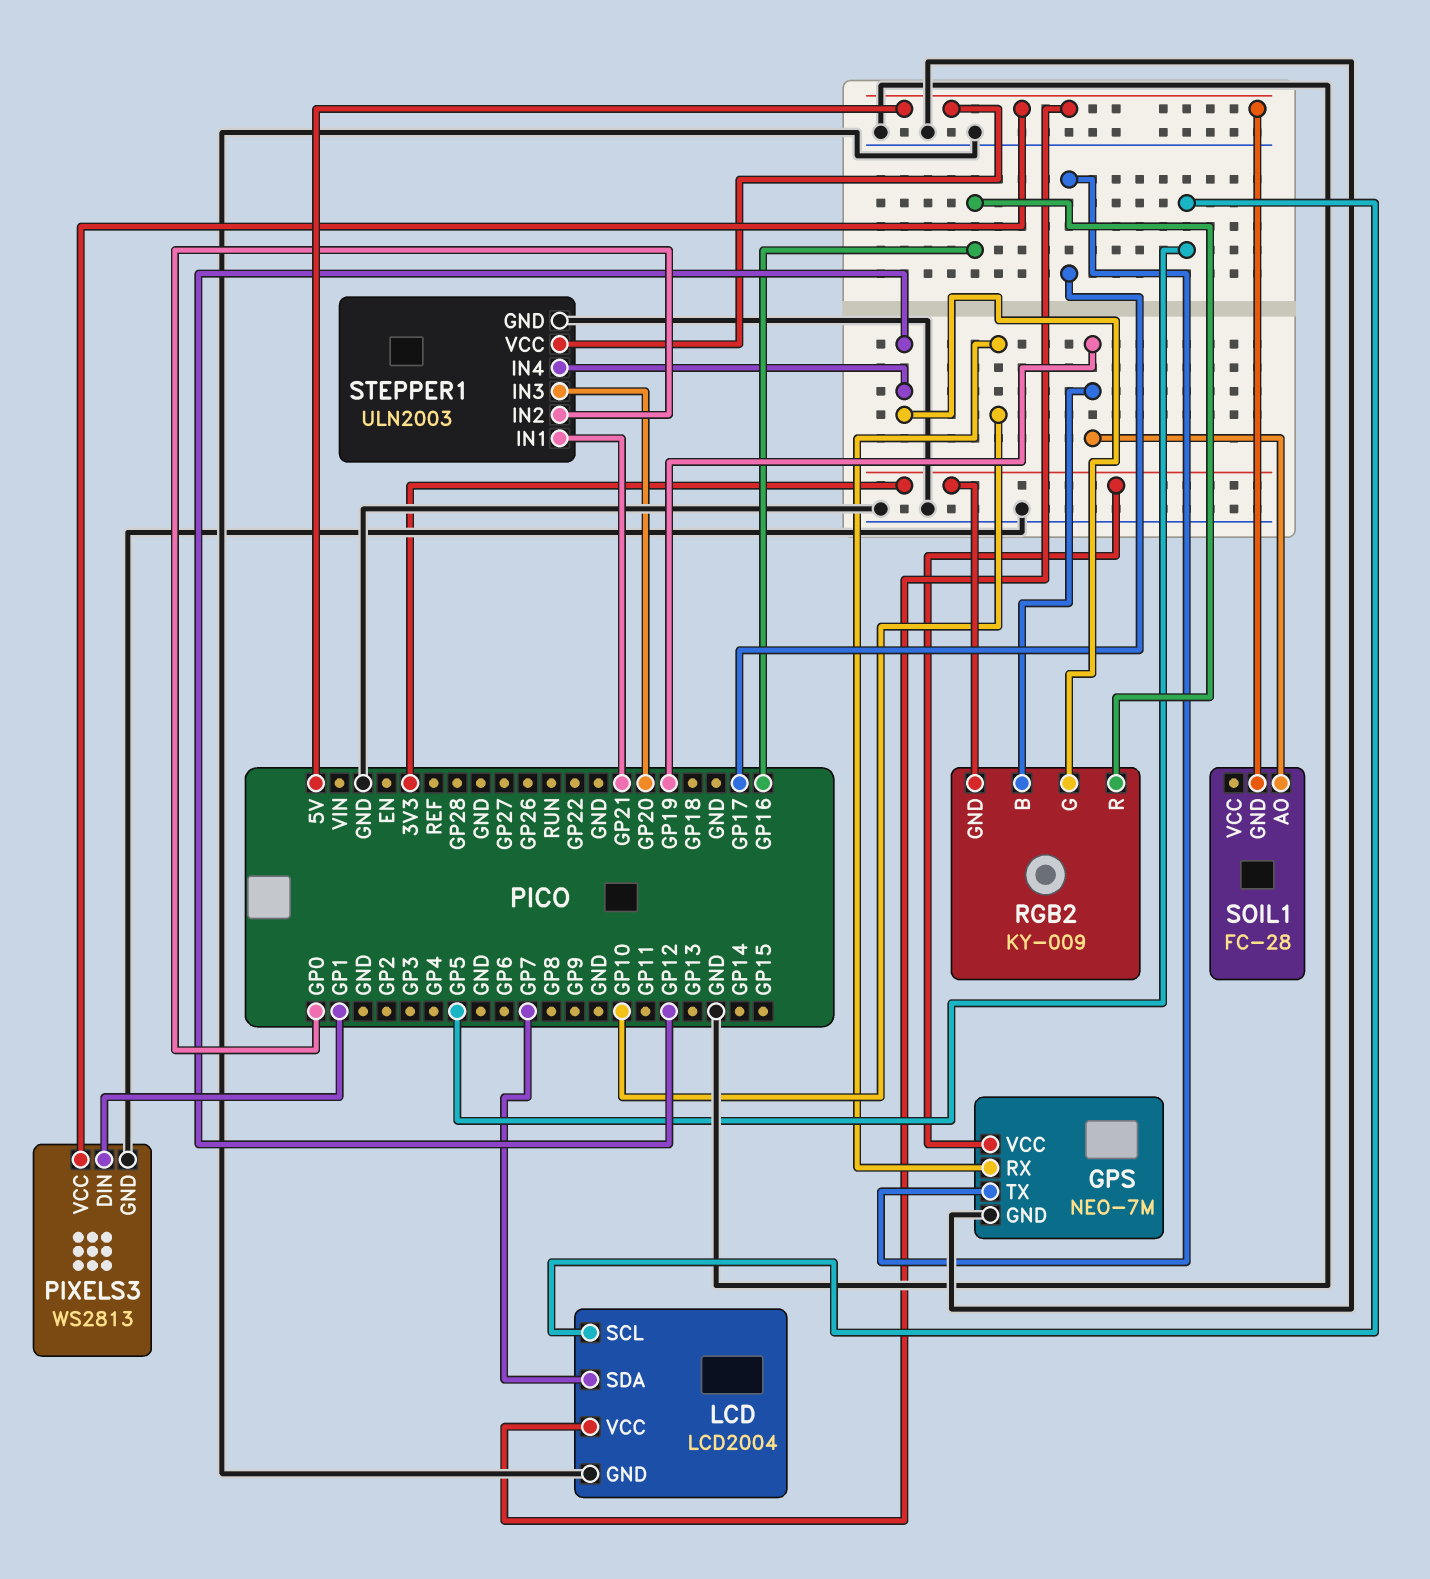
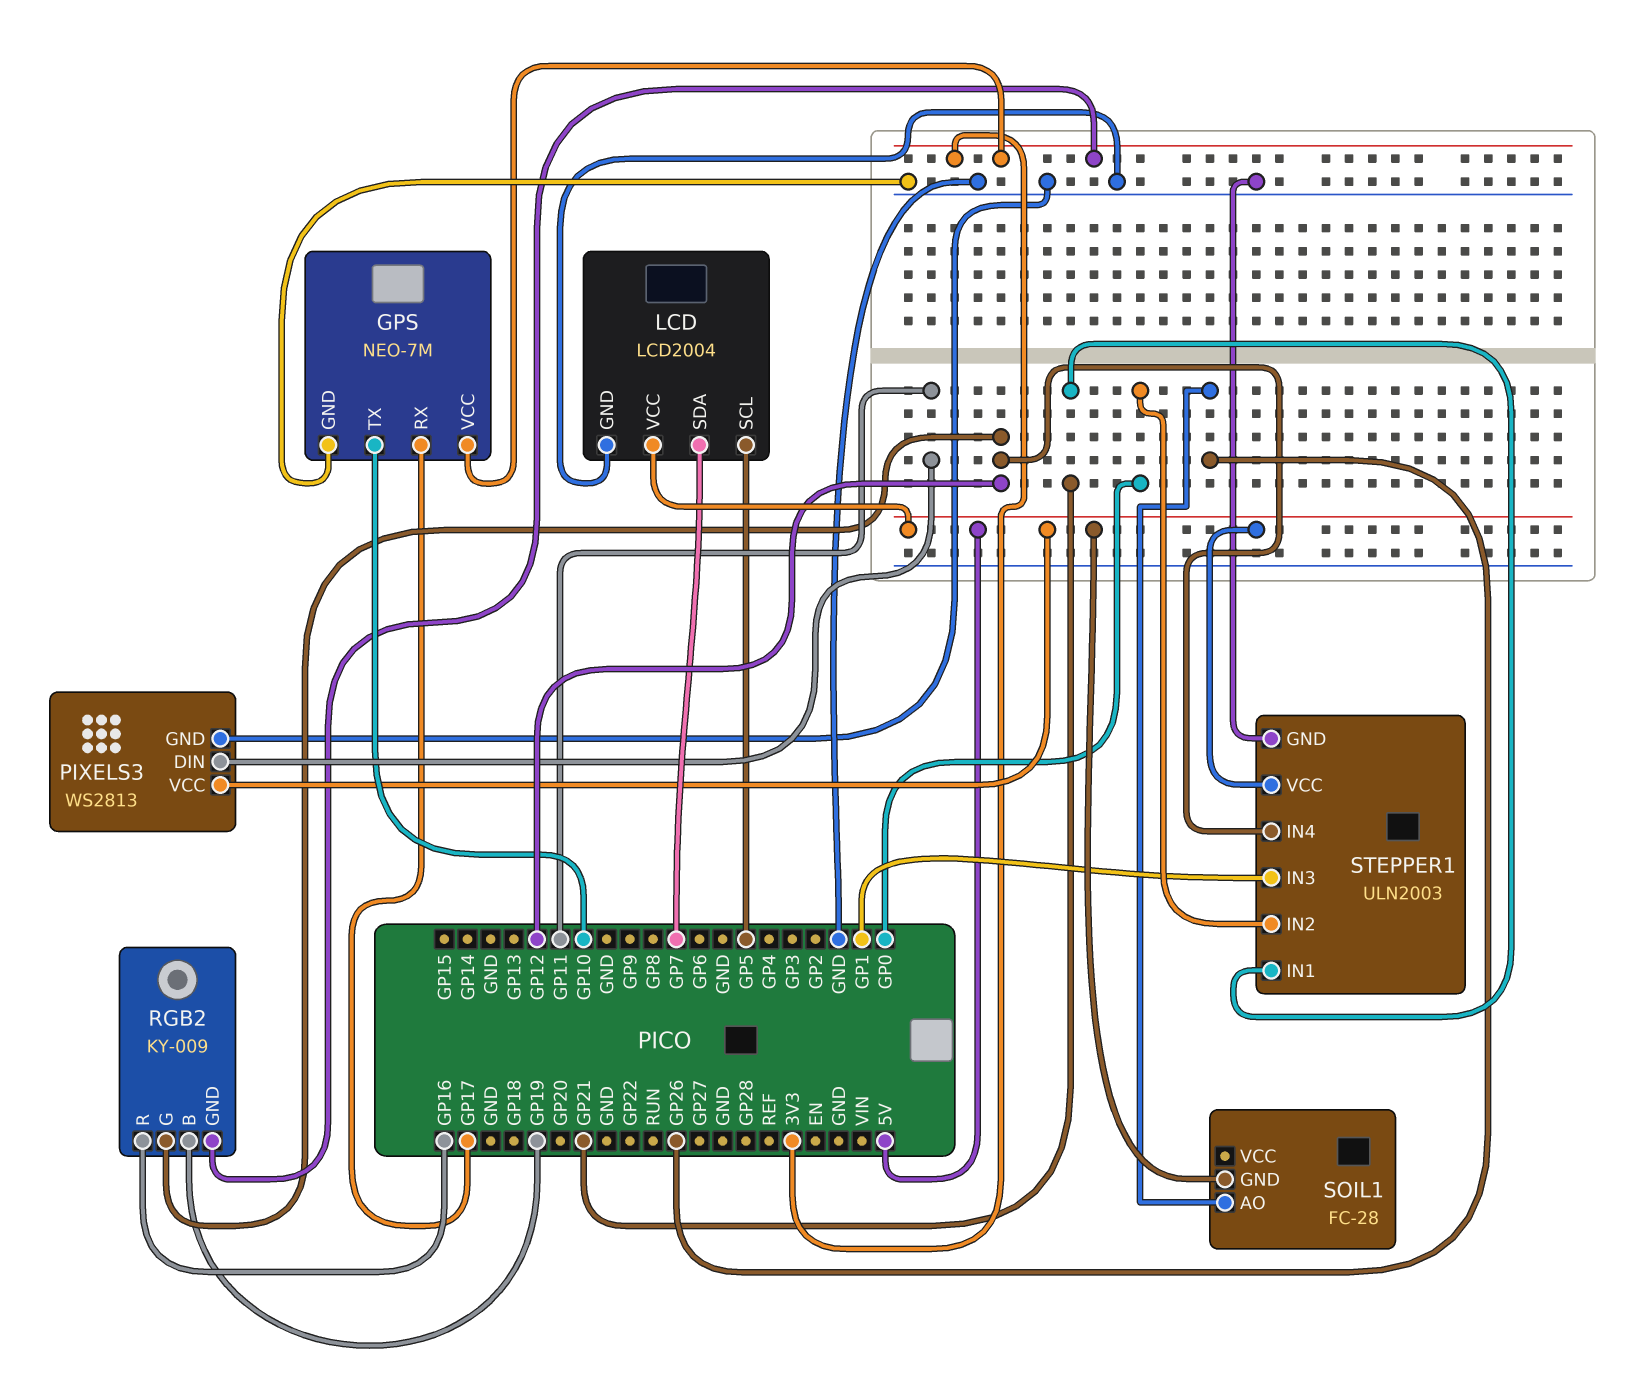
GPS pin RX: GP10 -> GP17
GPS pin TX: GP17 -> GP10
PIXELS3 pin DIN: GP1 -> GP11
SOIL1 pin AO: GP19 -> GP26
STEPPER1 pin IN3: GP20 -> GP1

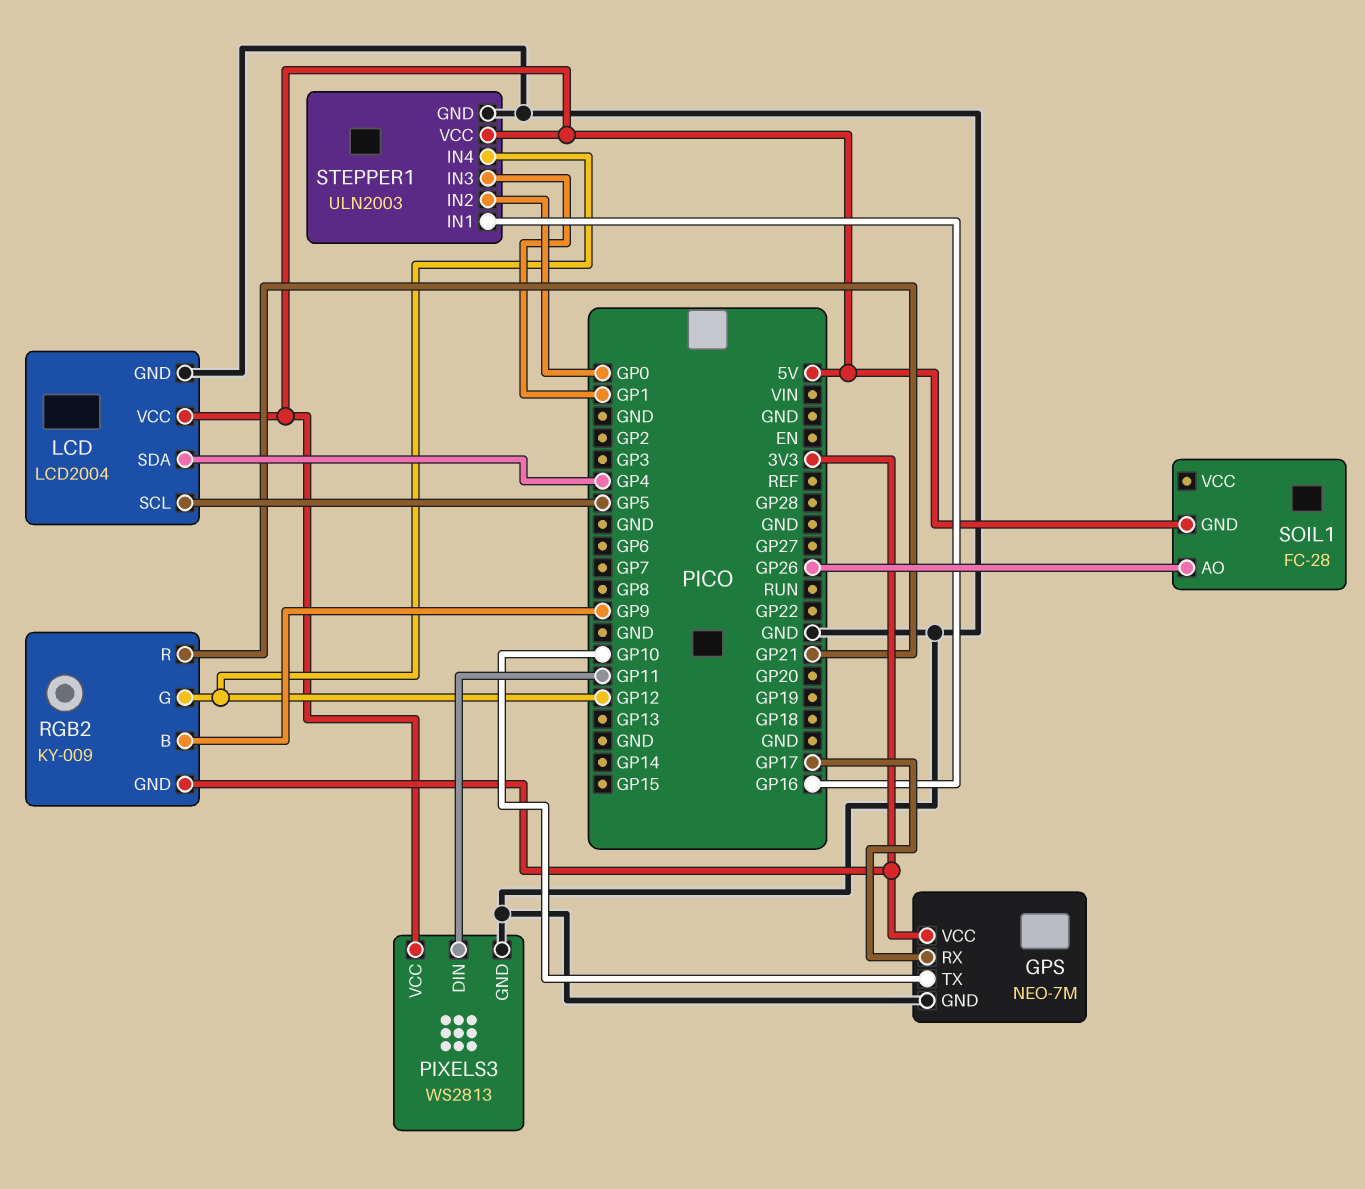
LCD pin SDA: GP7 -> GP4
RGB2 pin B: GP19 -> GP9
RGB2 pin R: GP16 -> GP21
STEPPER1 pin IN1: GP21 -> GP16

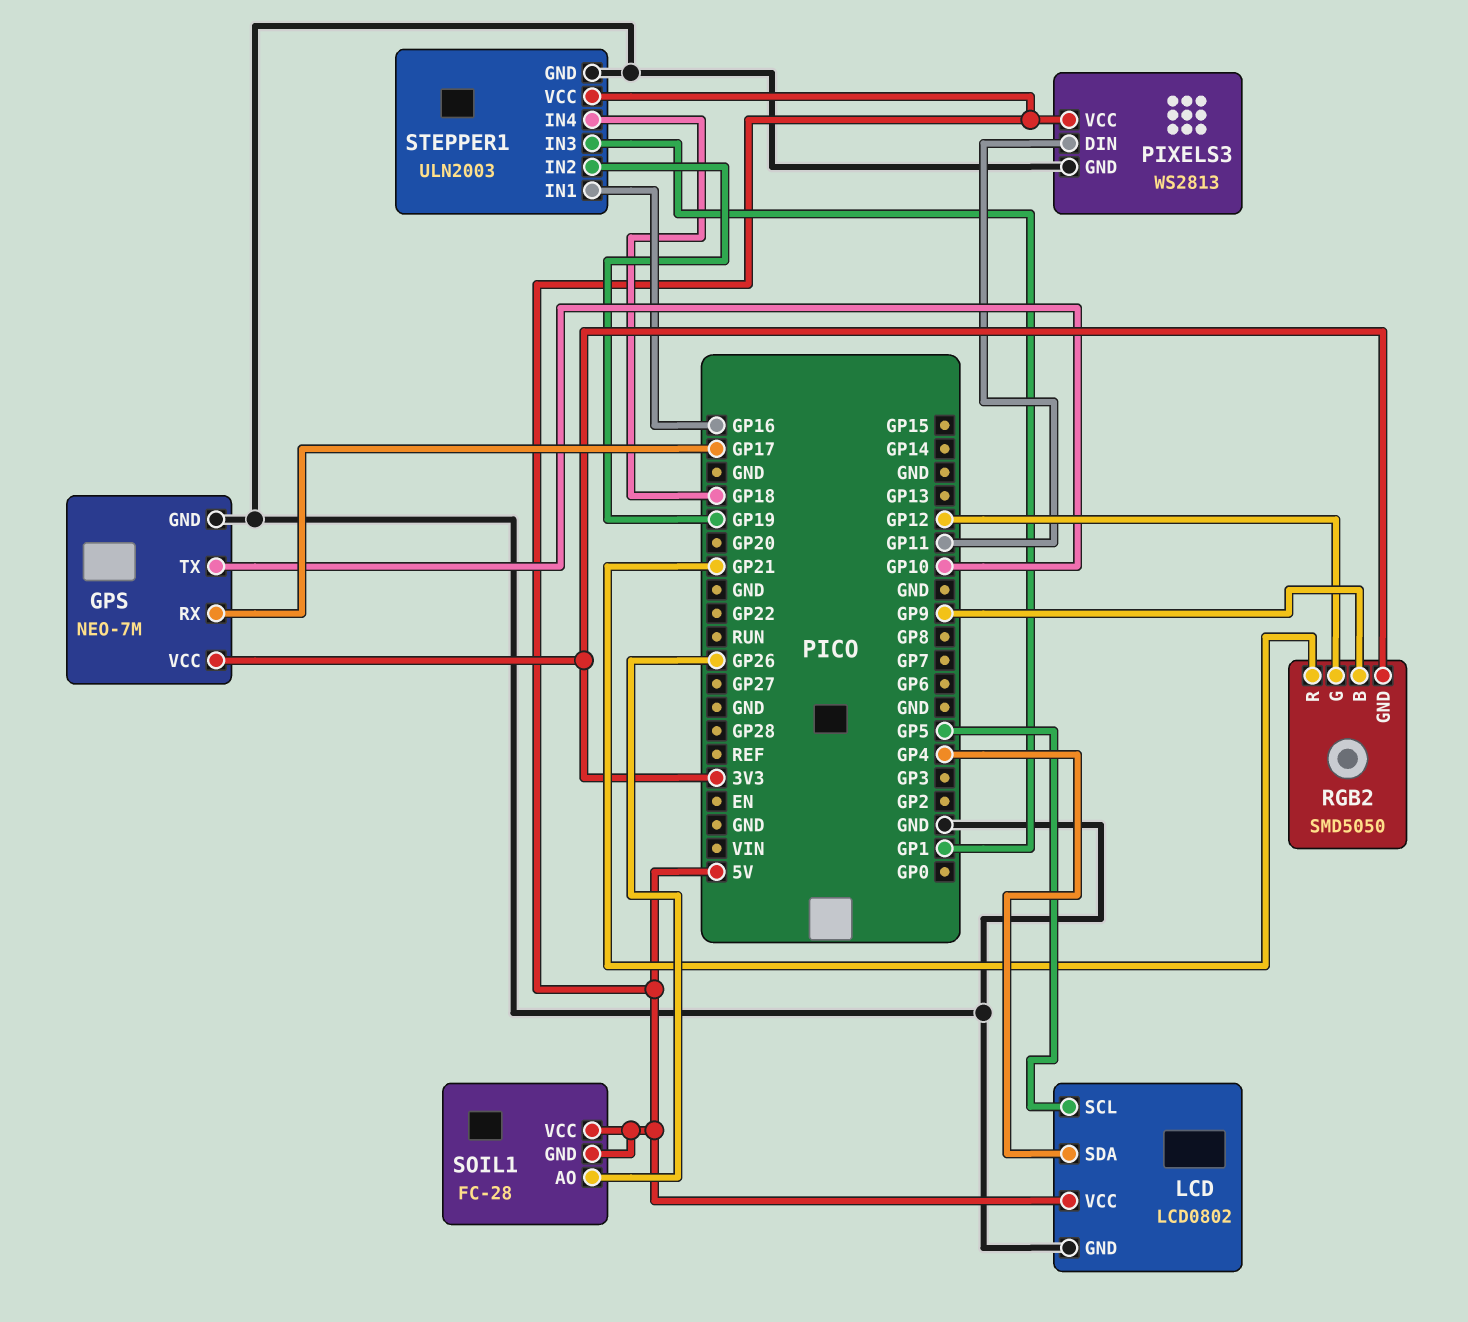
LCD: LCD2004 -> LCD0802
RGB2: KY-009 -> SMD5050
SOIL1 pin VCC: none -> 5V
STEPPER1 pin IN2: GP0 -> GP19
STEPPER1 pin IN4: GP12 -> GP18

